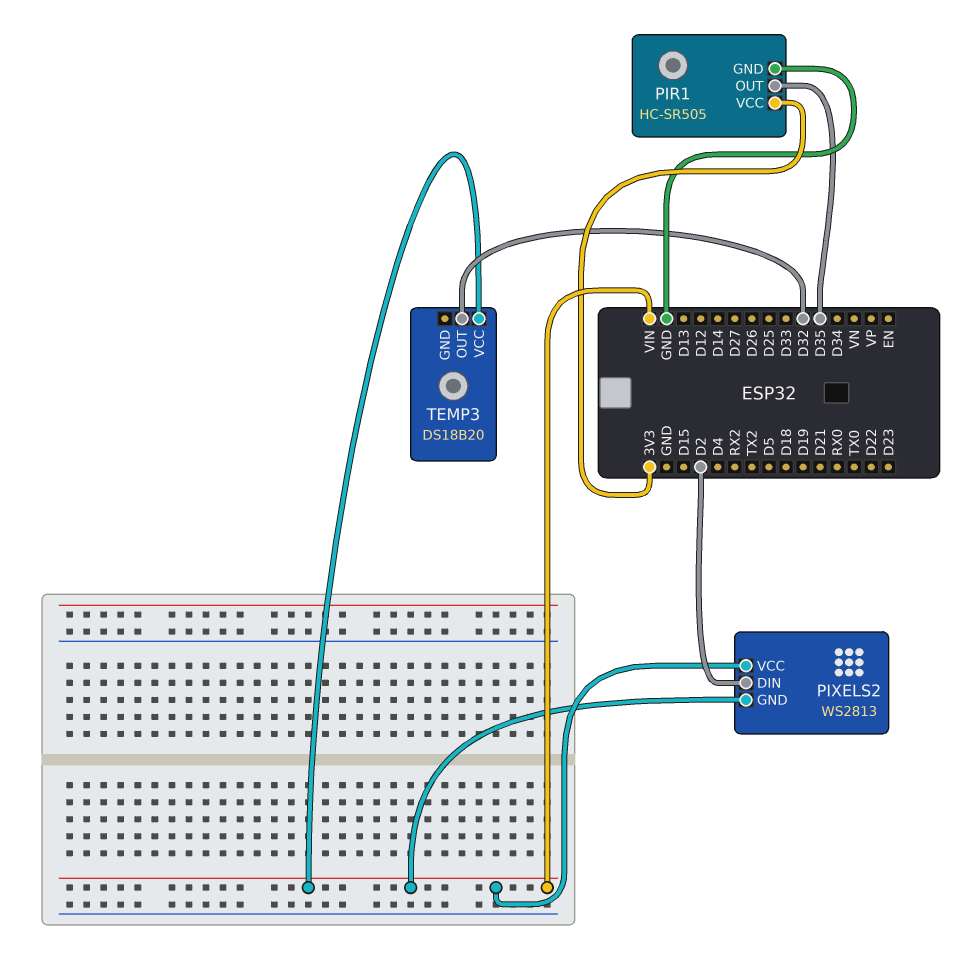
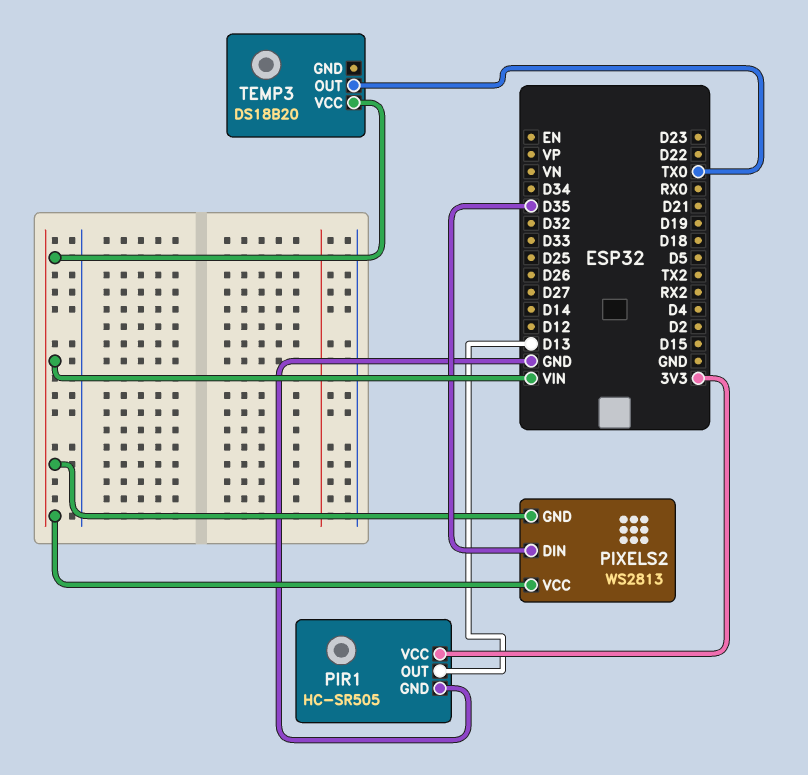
PIR1 pin OUT: D35 -> D13
PIXELS2 pin DIN: D2 -> D35
TEMP3 pin OUT: D32 -> TX0

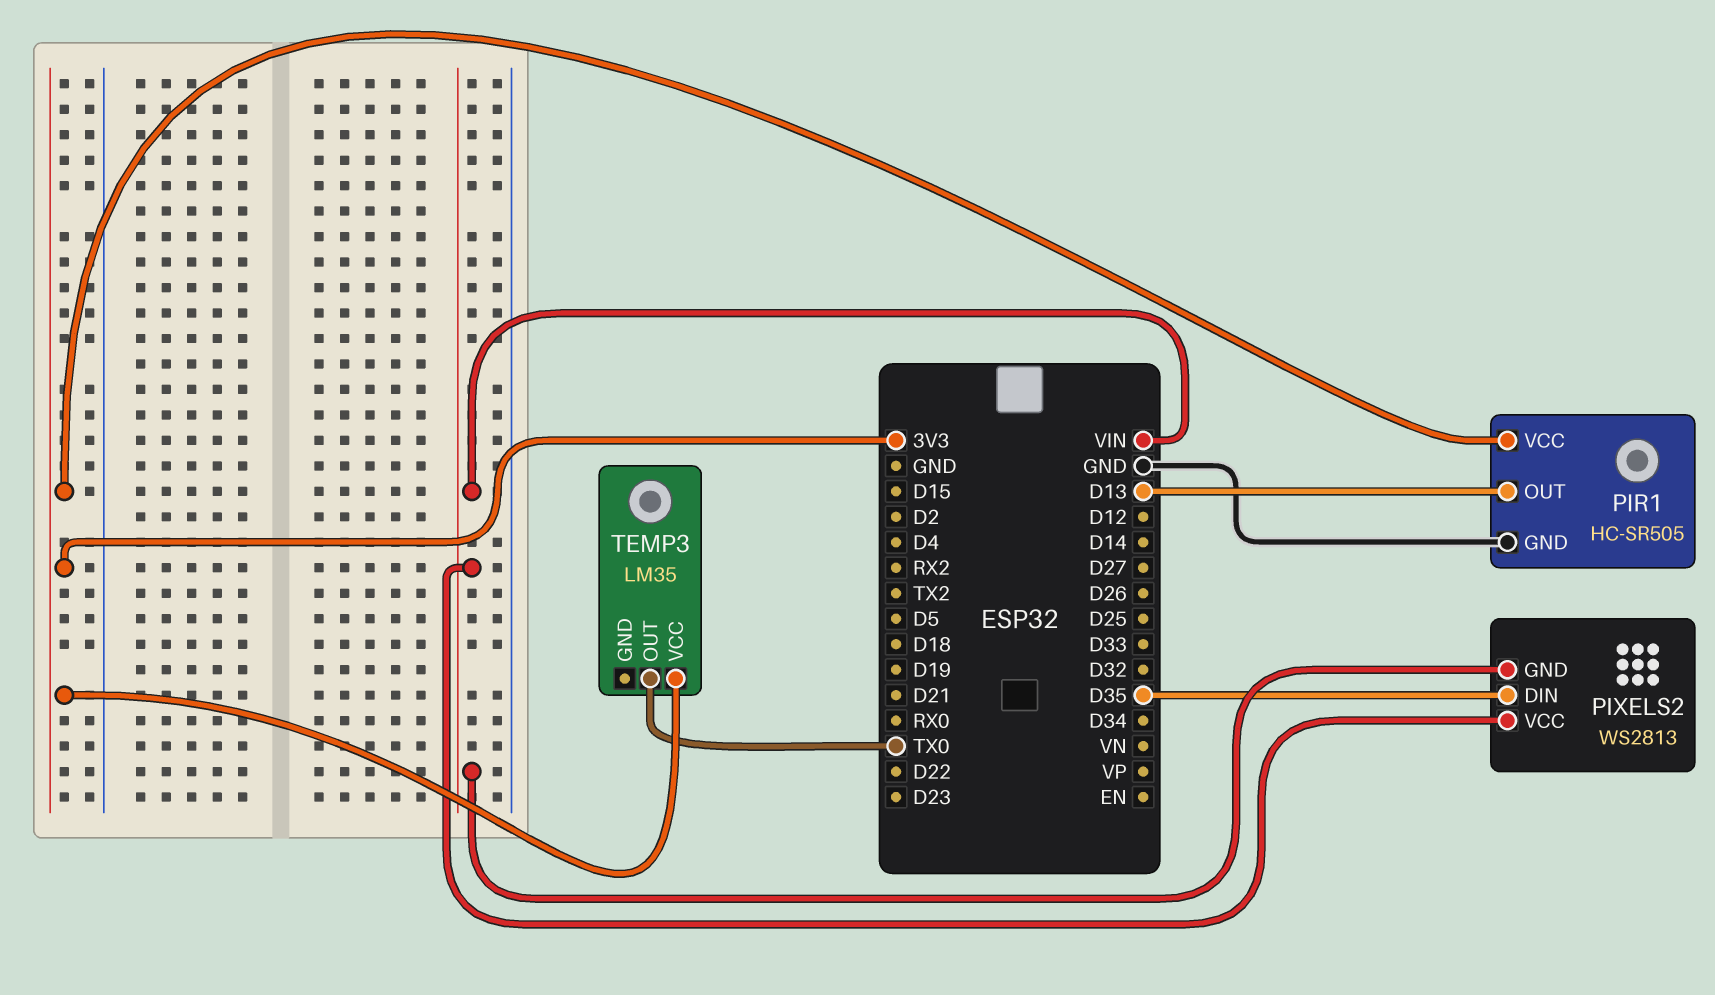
TEMP3: DS18B20 -> LM35
TEMP3 pin VCC: VIN -> 3V3

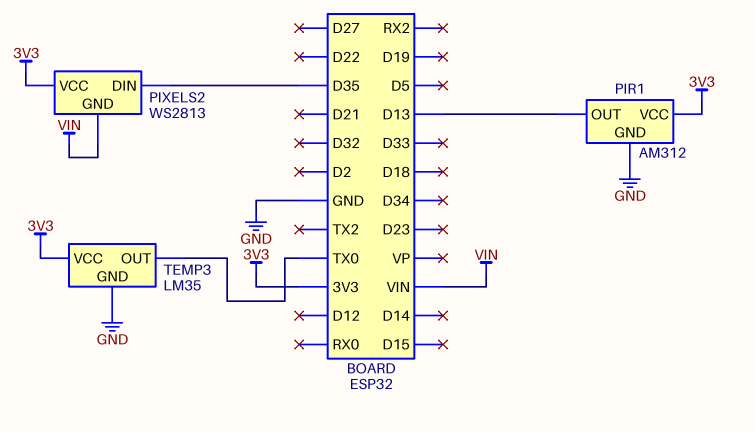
PIR1: HC-SR505 -> AM312
PIXELS2 pin VCC: VIN -> 3V3
TEMP3 pin GND: none -> GND

